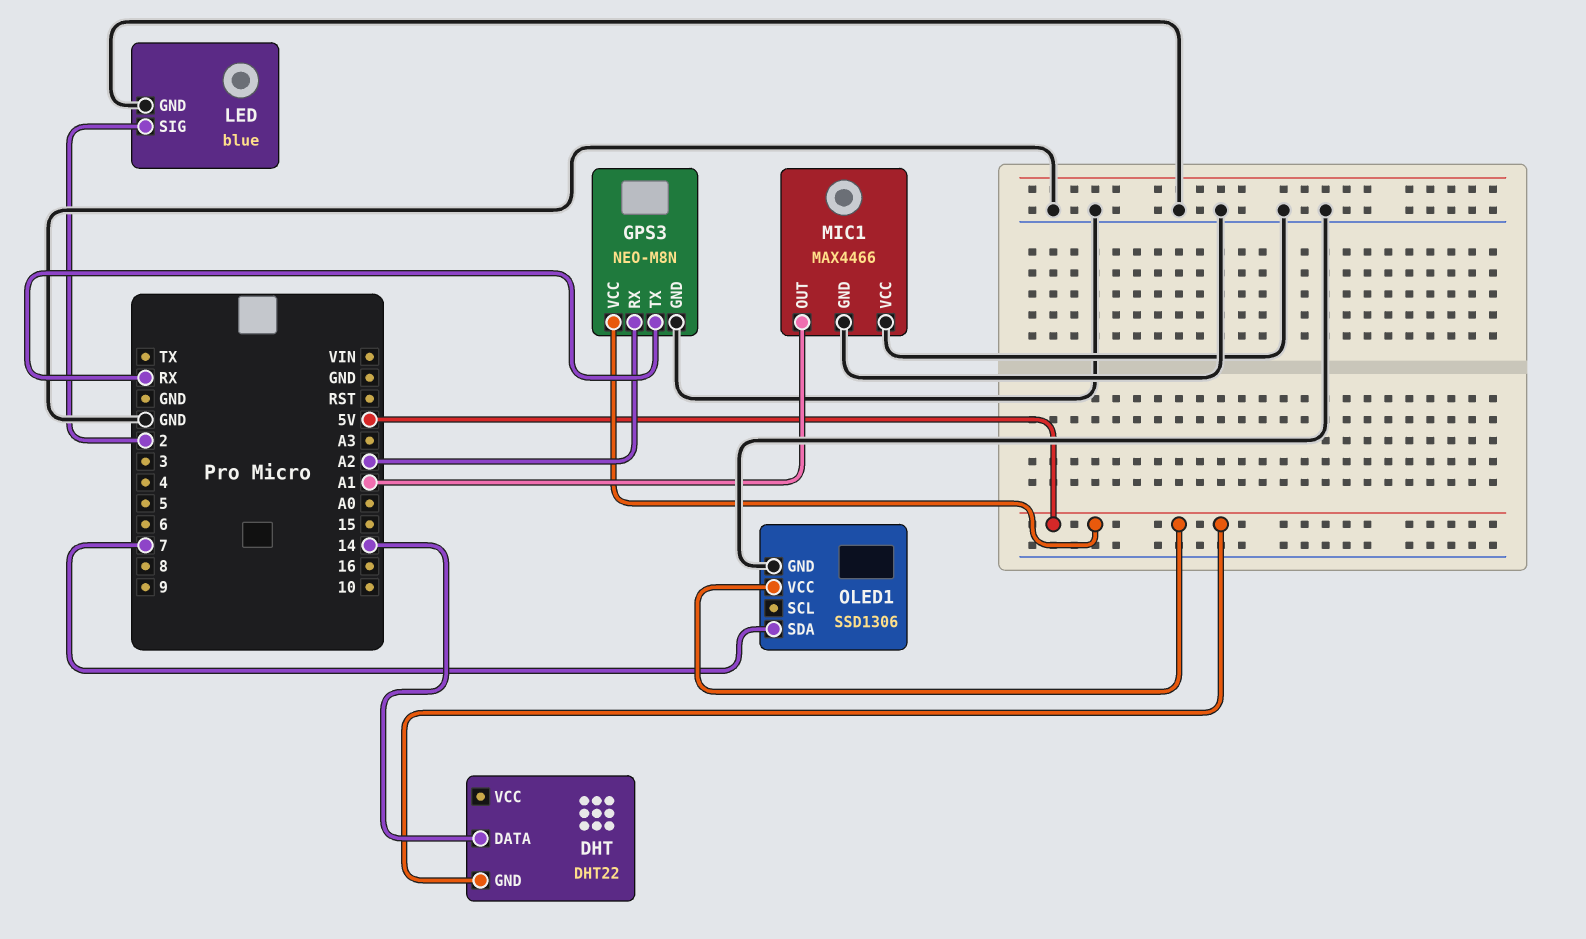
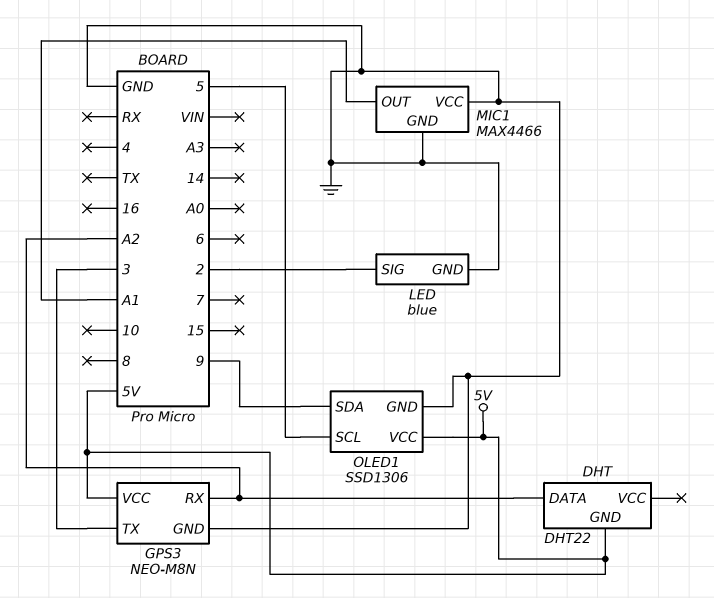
DHT pin DATA: 14 -> A2
GPS3 pin TX: RX -> 3
OLED1 pin SCL: none -> 5
OLED1 pin SDA: 7 -> 9

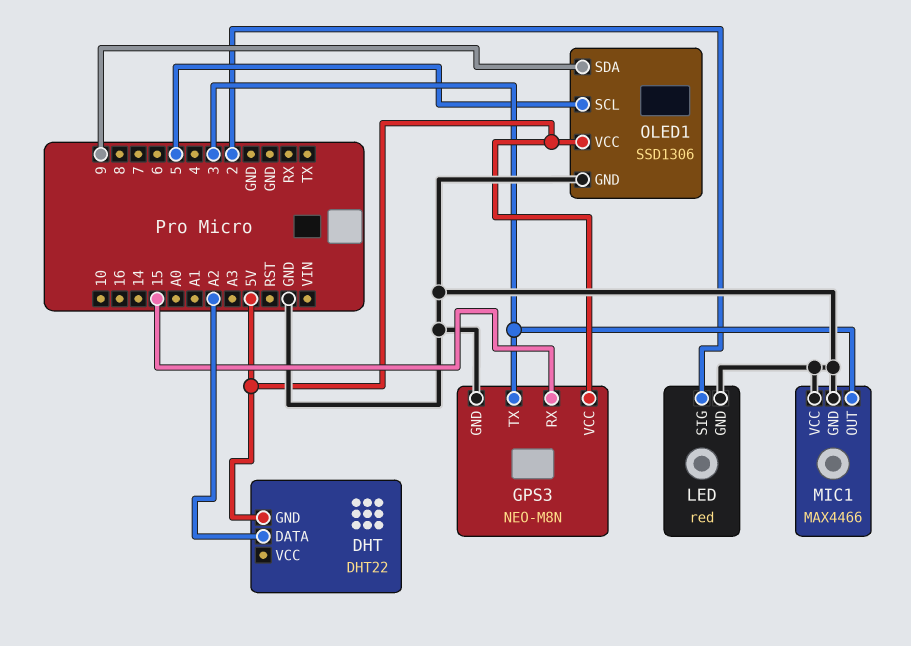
GPS3 pin RX: A2 -> 15
LED: blue -> red
MIC1 pin OUT: A1 -> 3

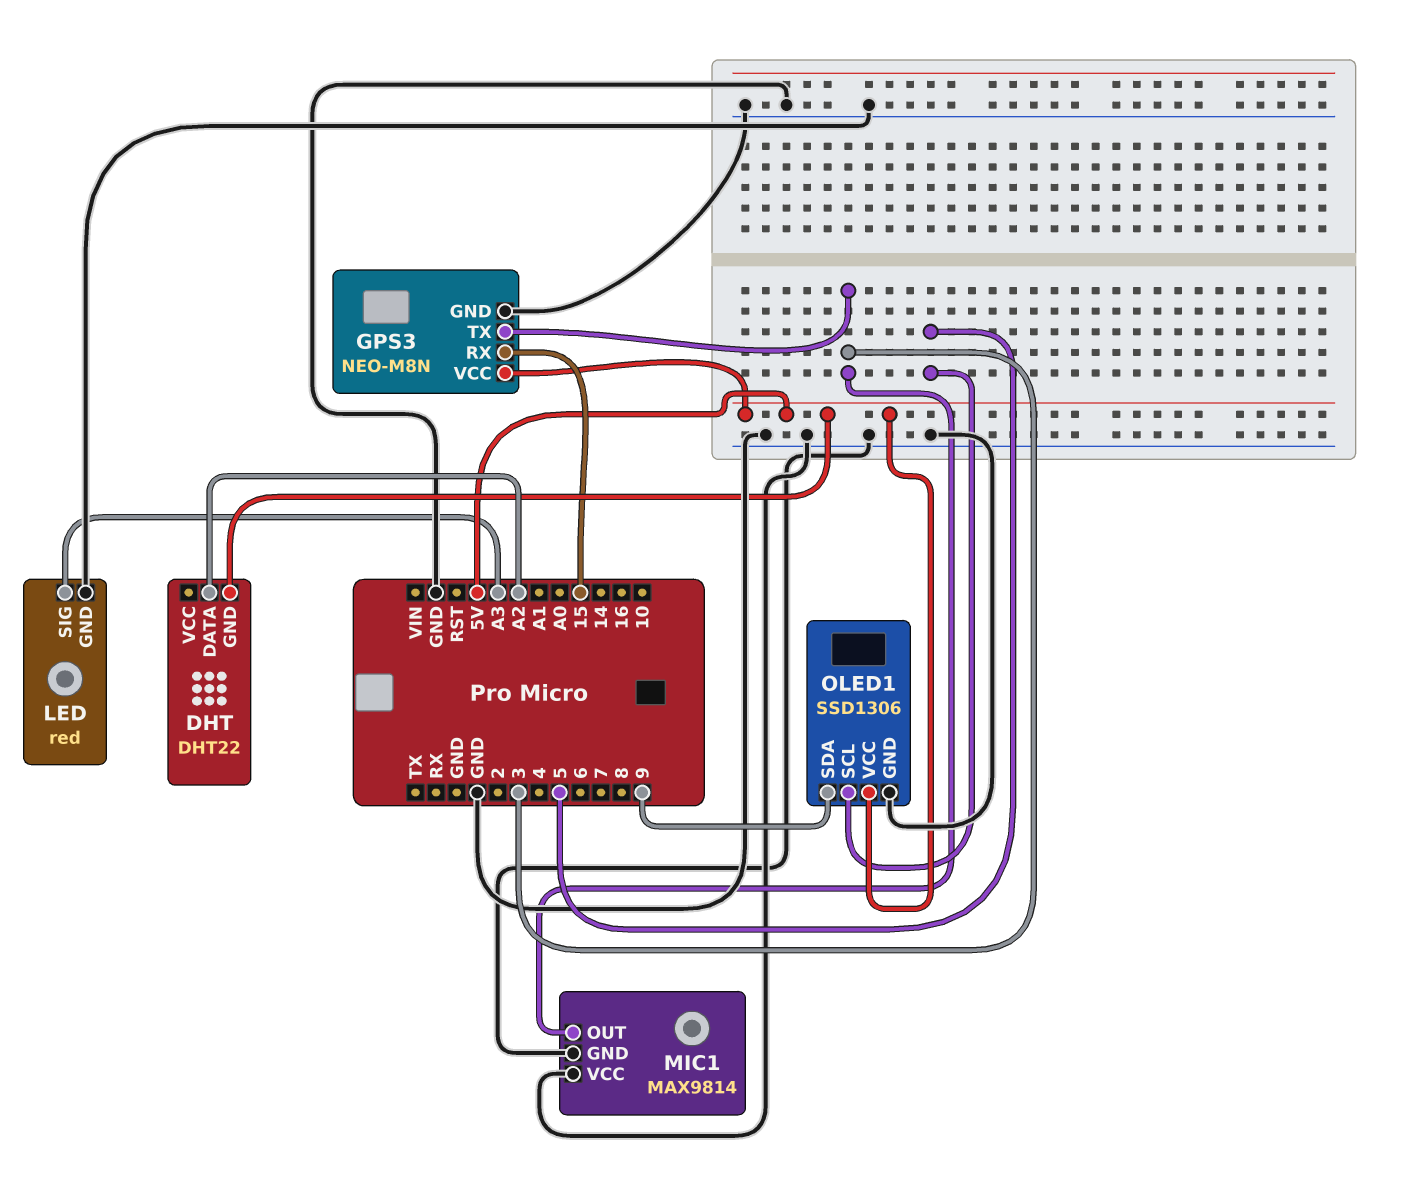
LED pin SIG: 2 -> A3
MIC1: MAX4466 -> MAX9814

